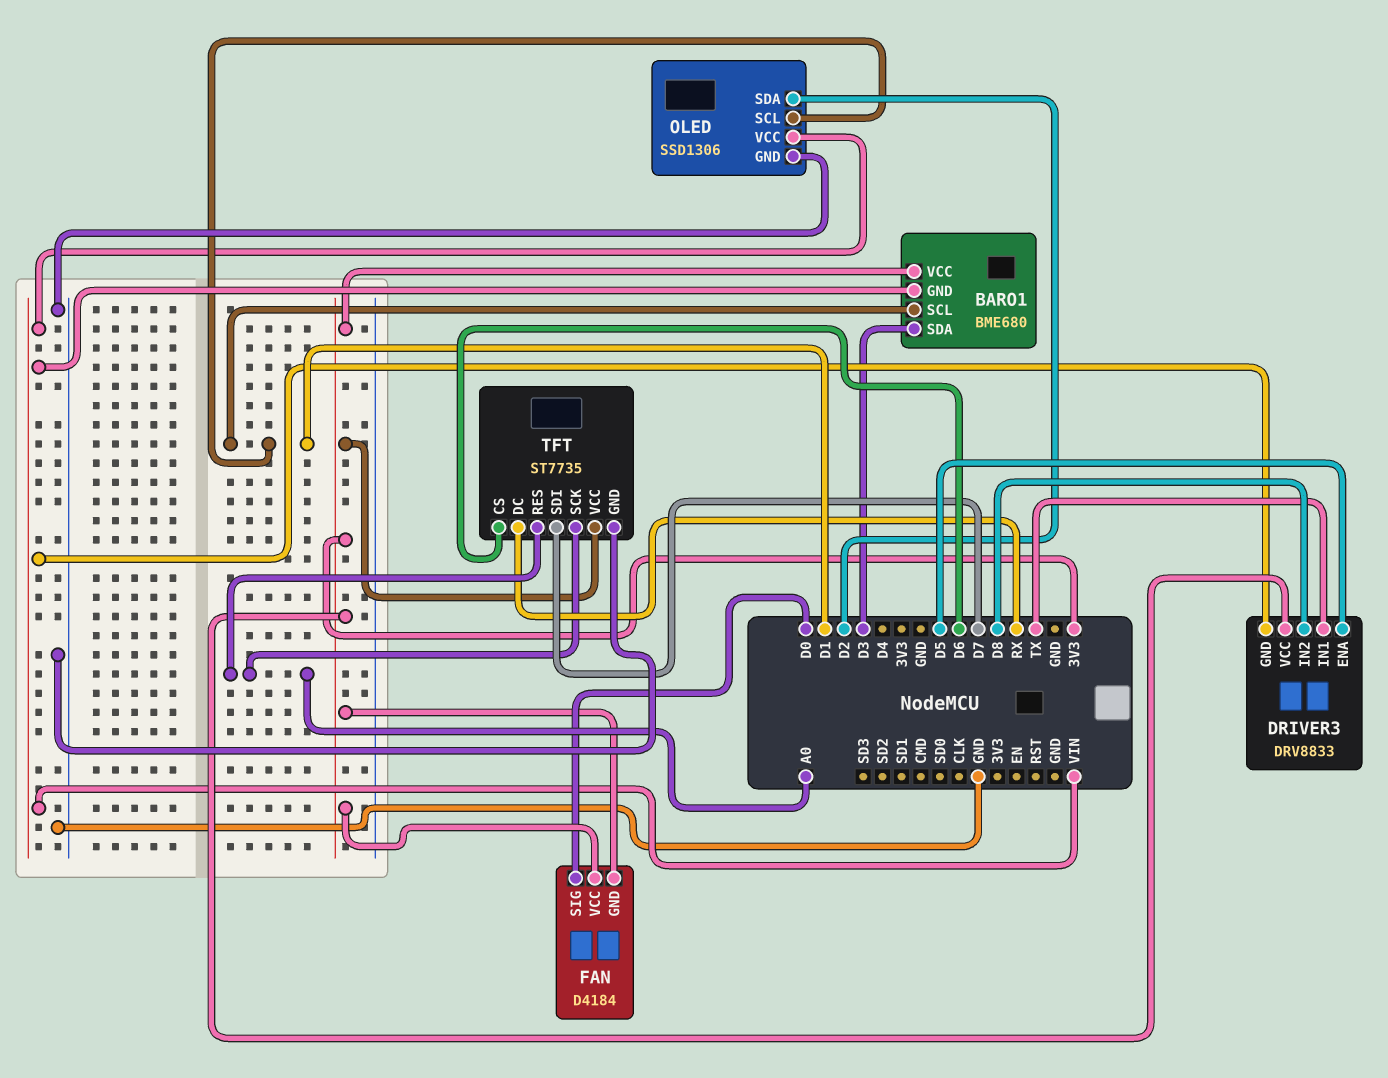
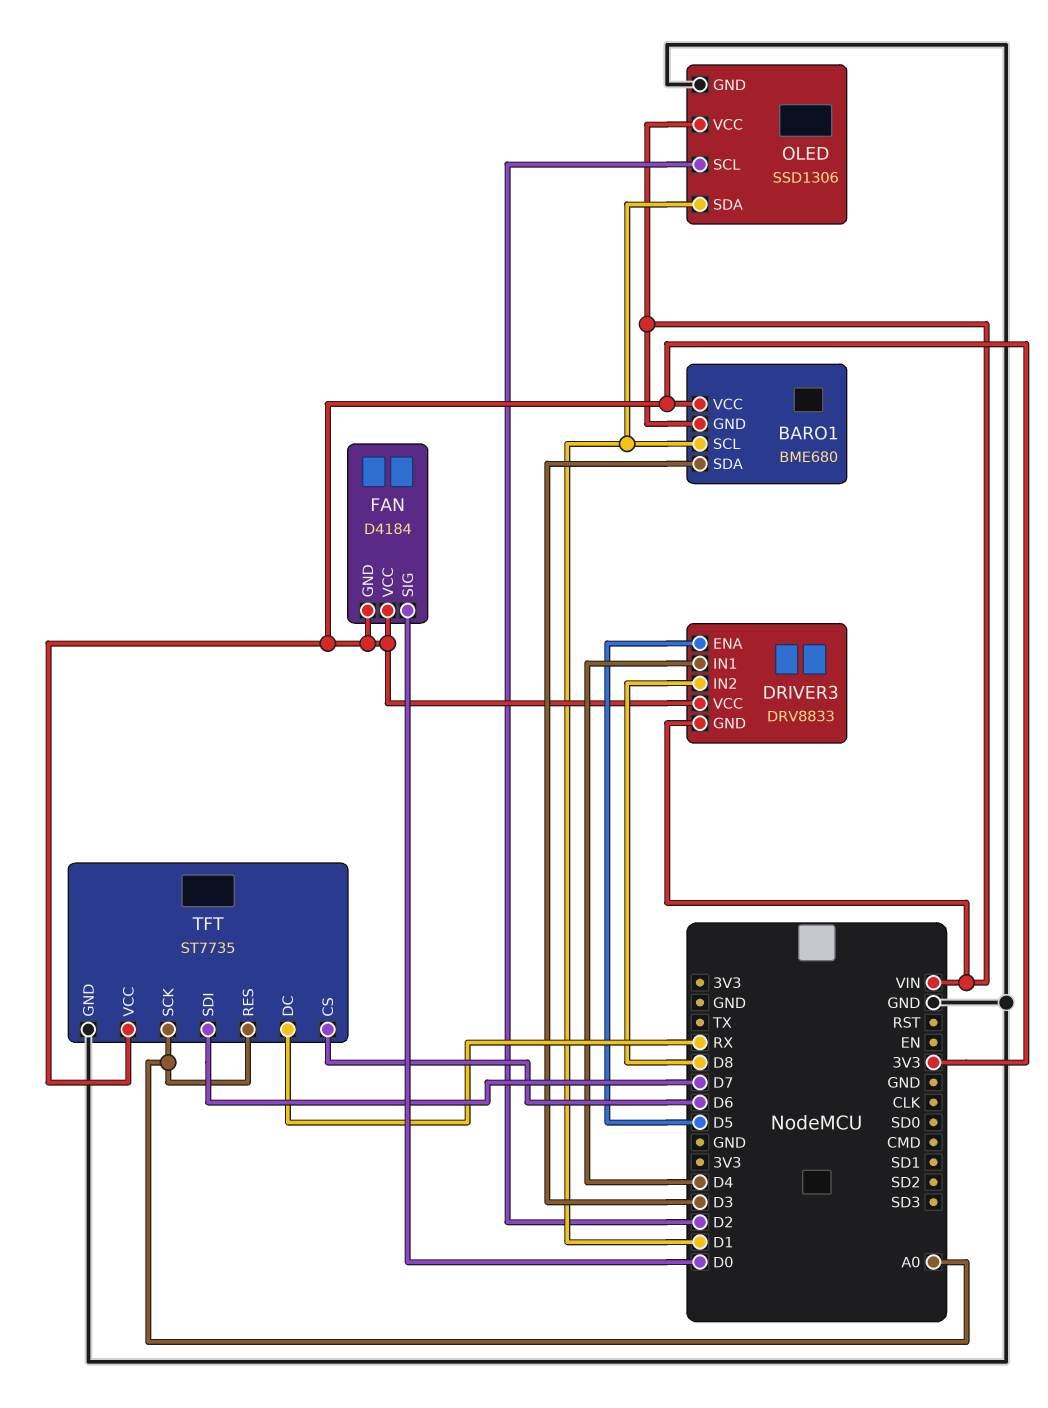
DRIVER3 pin IN1: TX -> D4
OLED pin SCL: D1 -> D2
OLED pin SDA: D2 -> D1

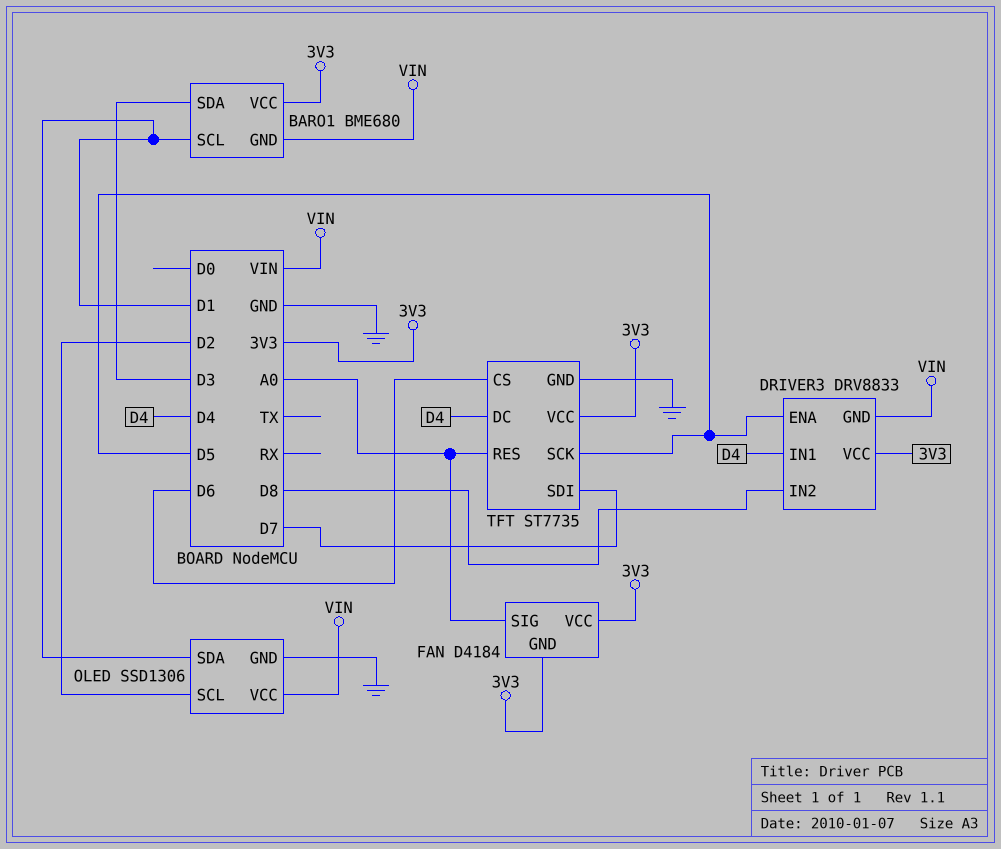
FAN pin SIG: D0 -> A0
TFT pin DC: RX -> D4
TFT pin SCK: A0 -> D5

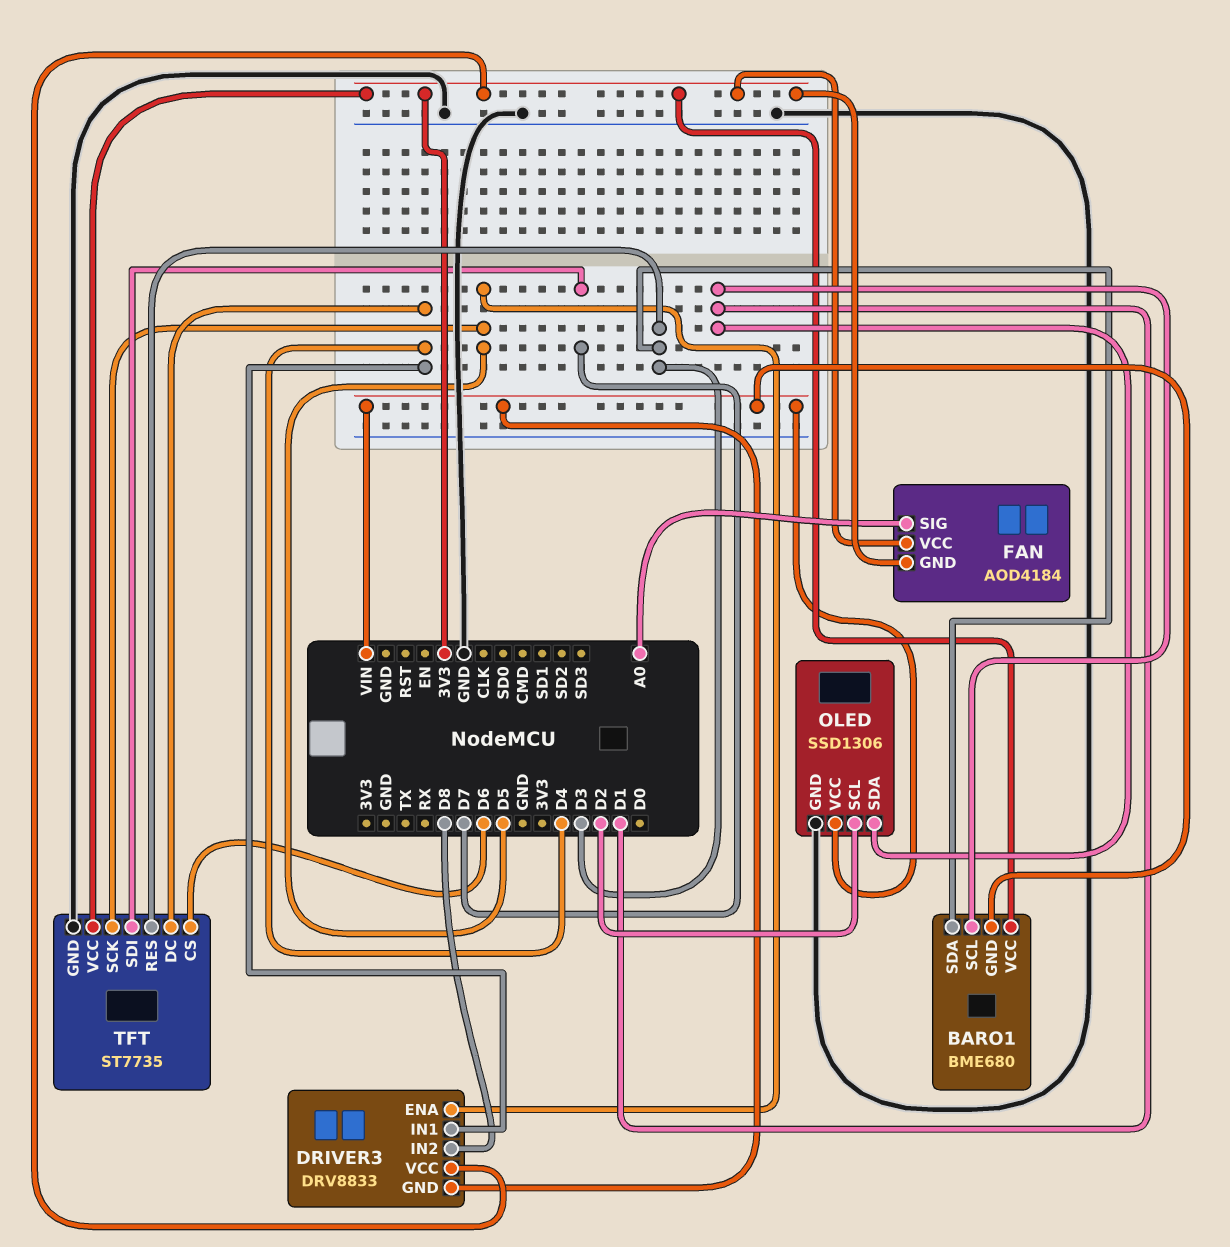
FAN: D4184 -> AOD4184
TFT pin RES: A0 -> D3

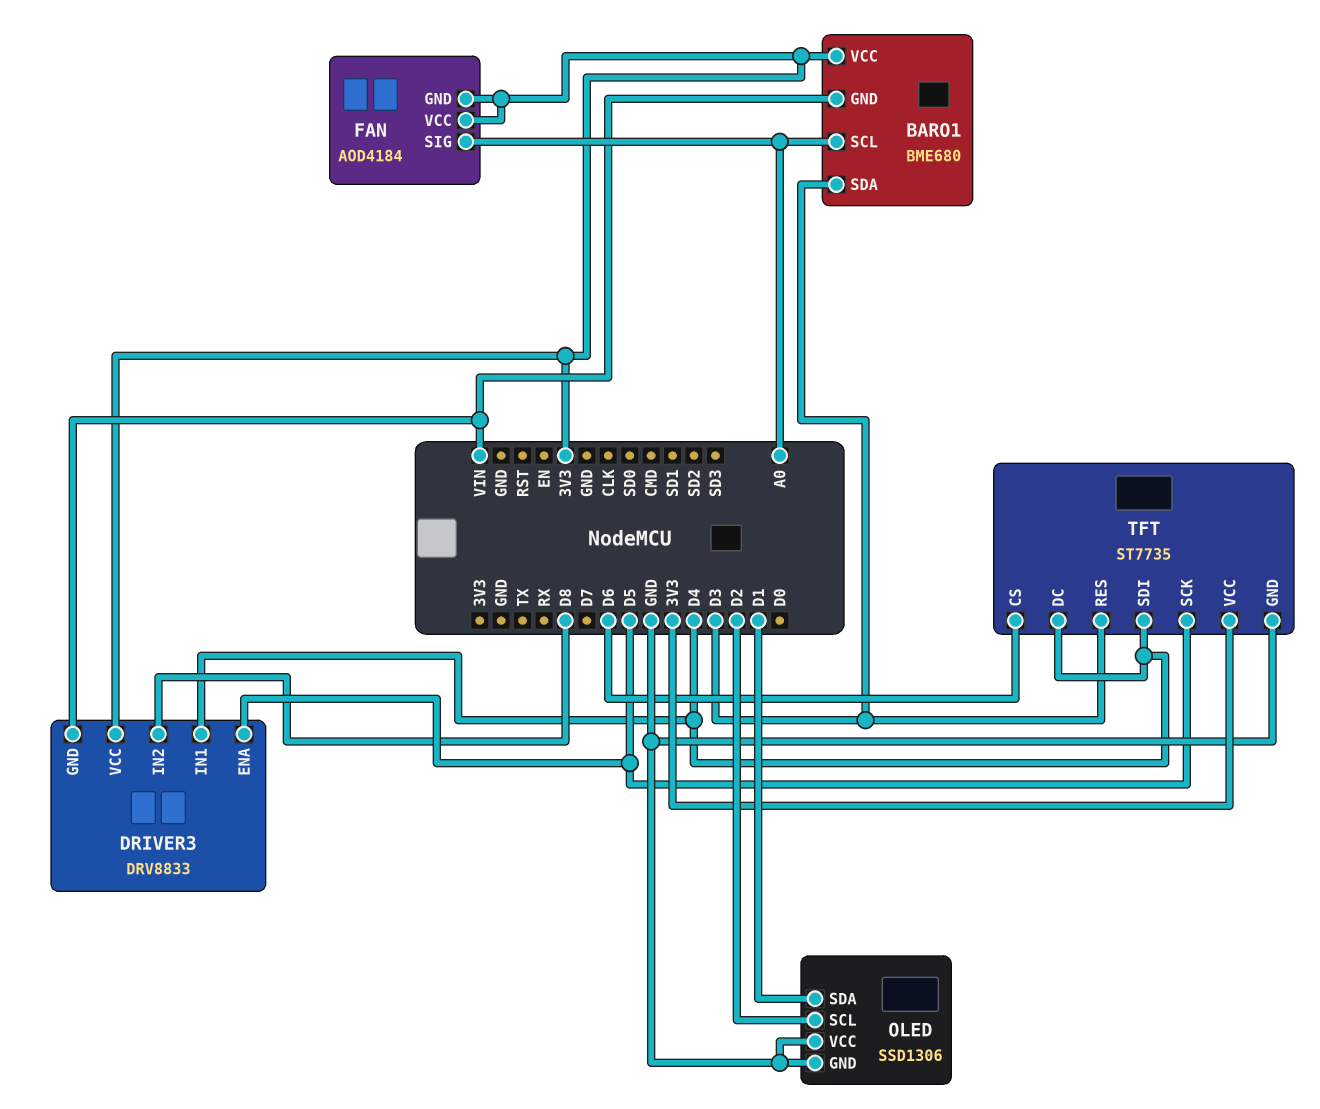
BARO1 pin SCL: D1 -> A0
OLED pin VCC: VIN -> GND
TFT pin SDI: D7 -> D4

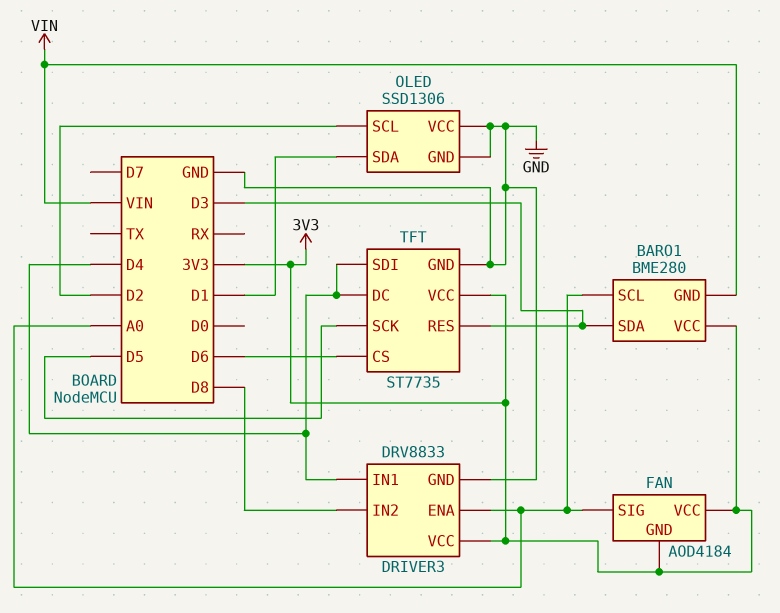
BARO1: BME680 -> BME280
DRIVER3 pin ENA: D5 -> A0
DRIVER3 pin GND: VIN -> GND

